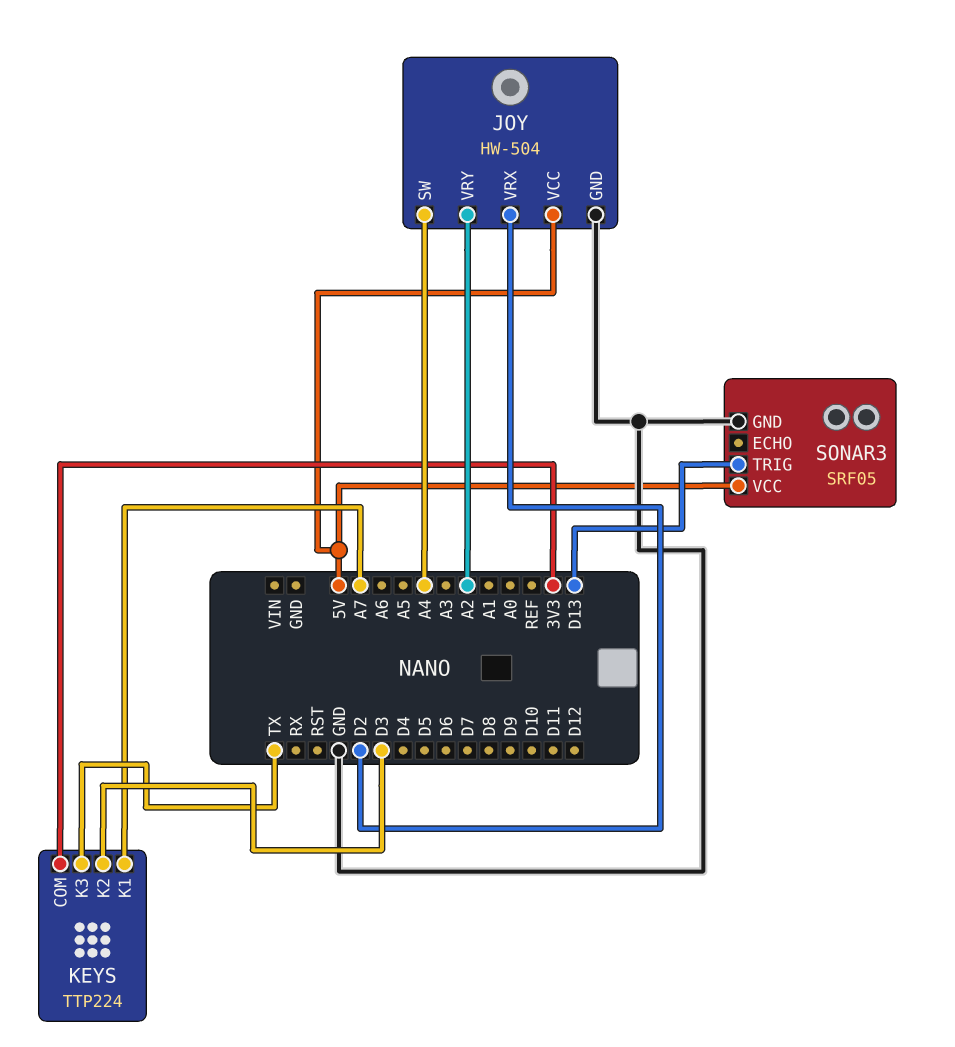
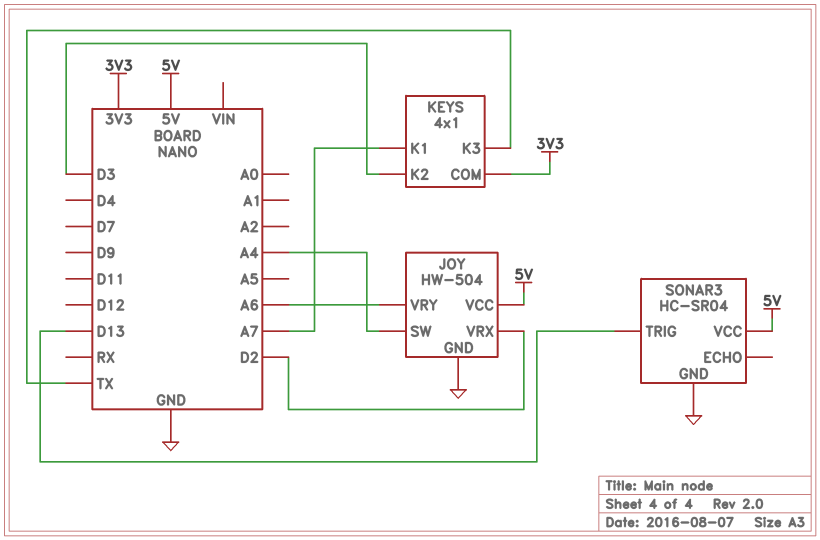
JOY pin VRY: A2 -> A6
KEYS: TTP224 -> 4x1
SONAR3: SRF05 -> HC-SR04

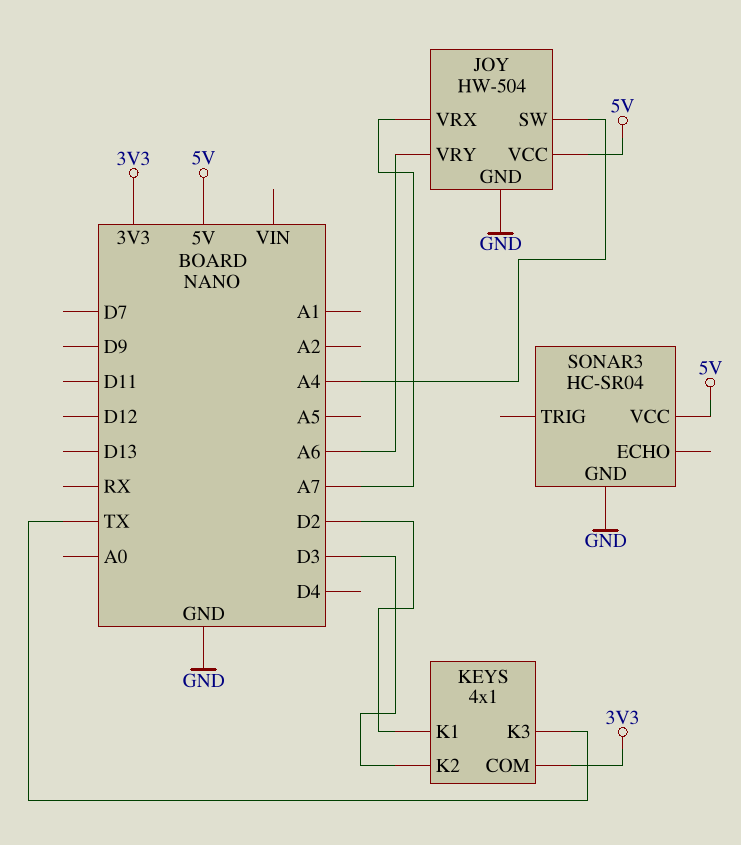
JOY pin VRX: D2 -> A7
KEYS pin K1: A7 -> D2
SONAR3 pin TRIG: D13 -> none

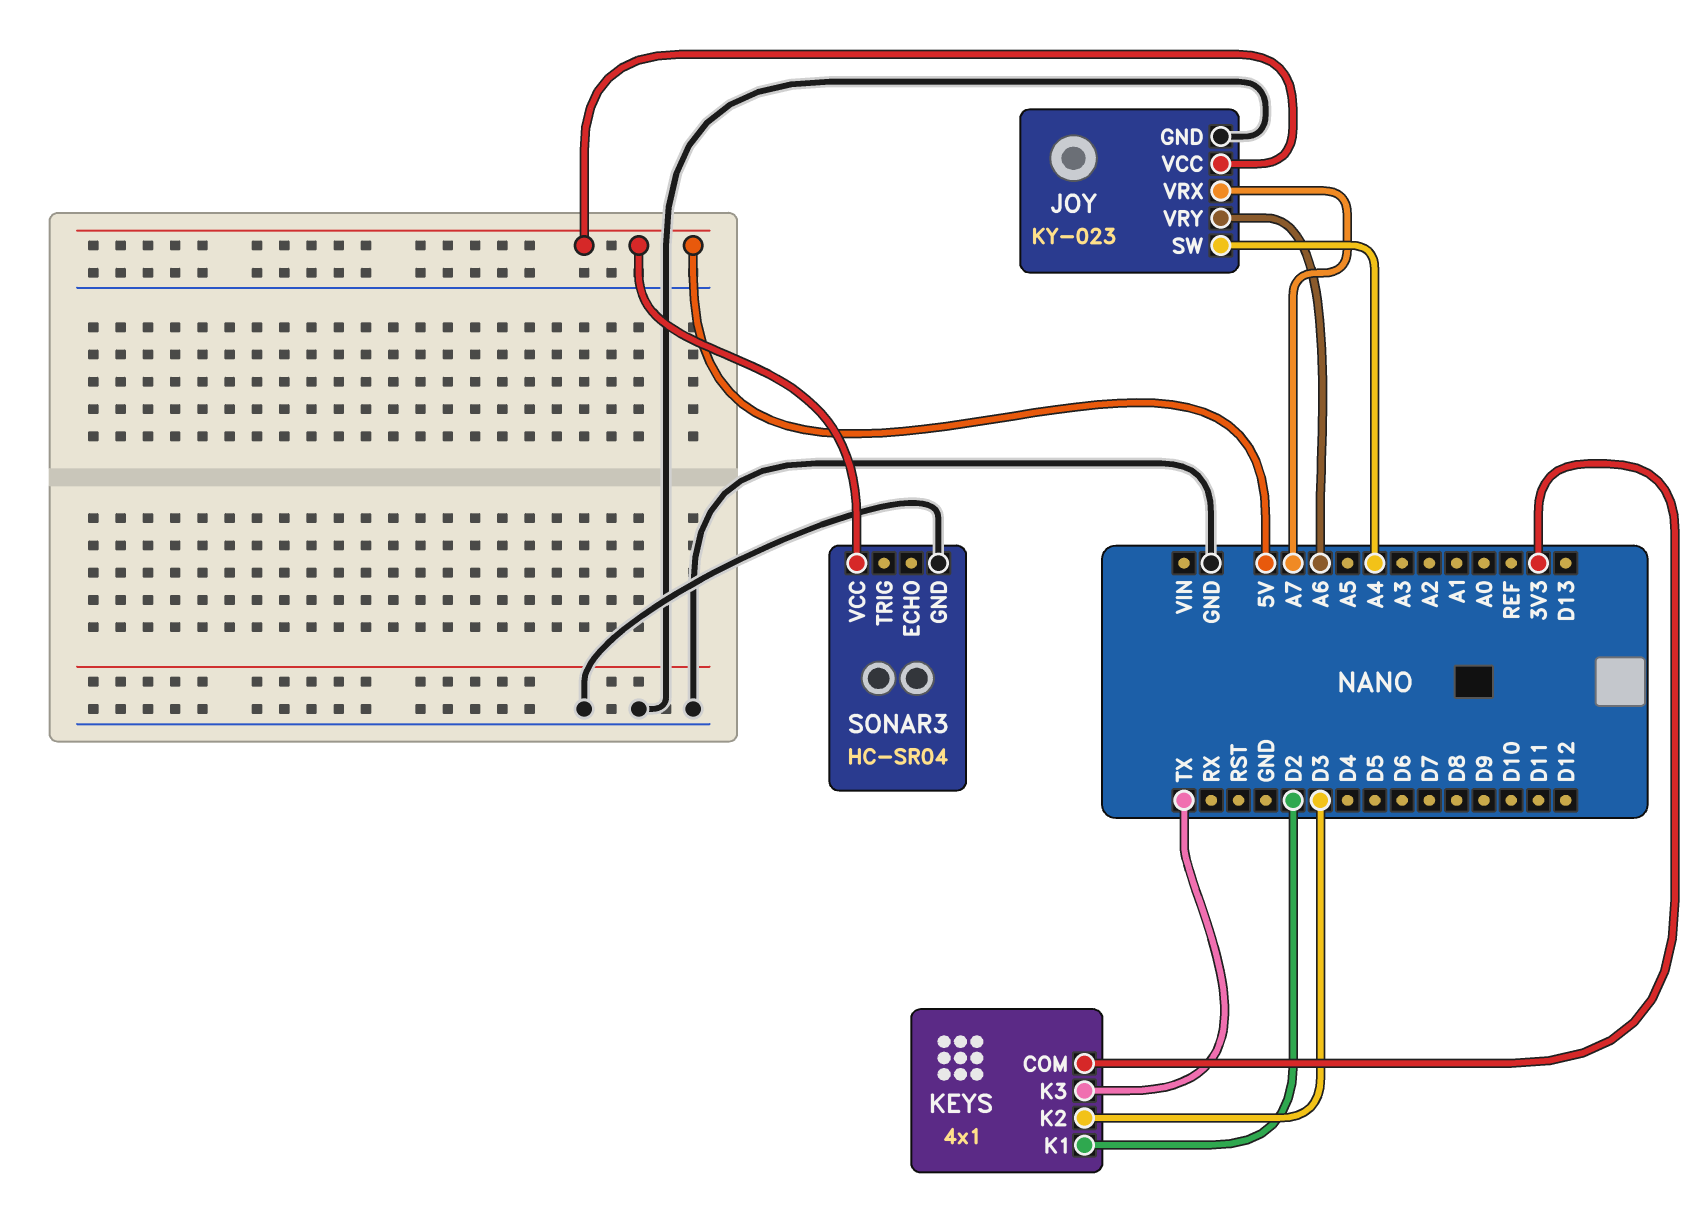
JOY: HW-504 -> KY-023

